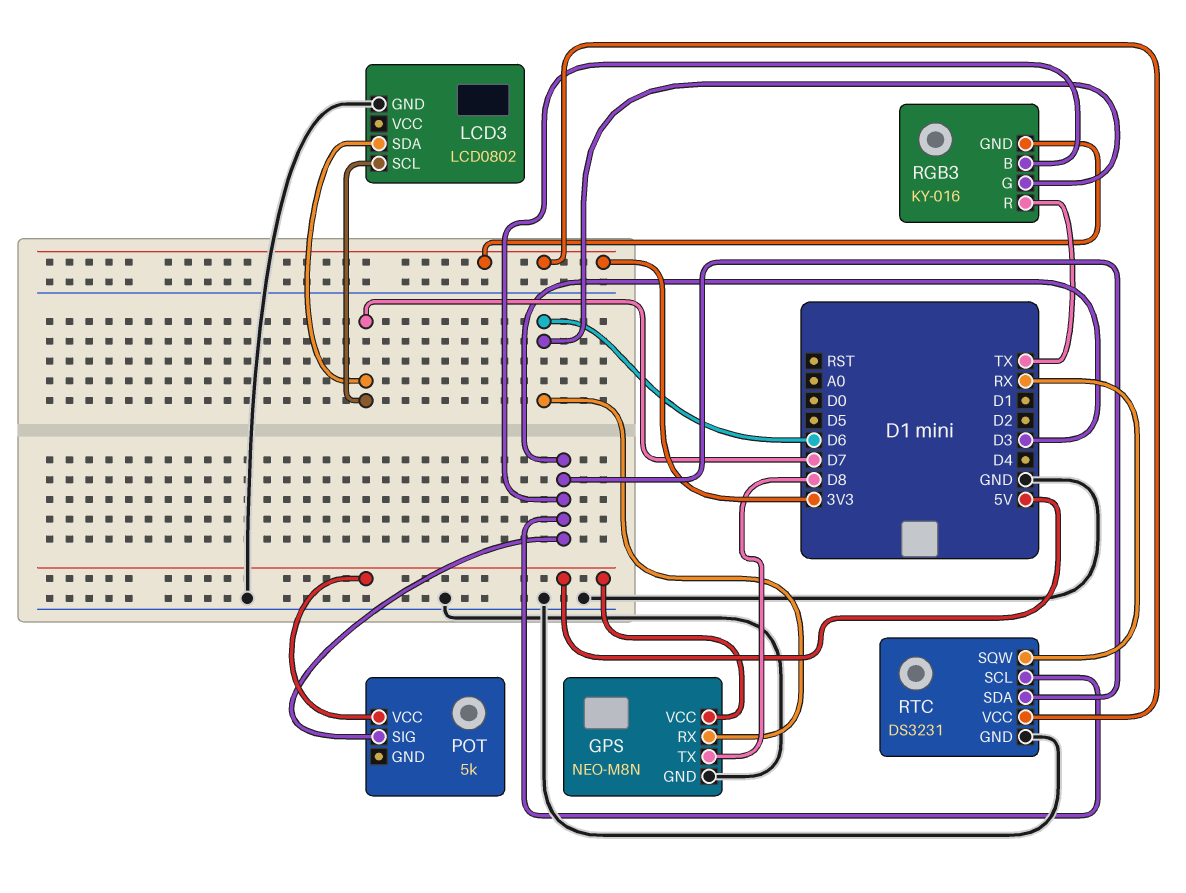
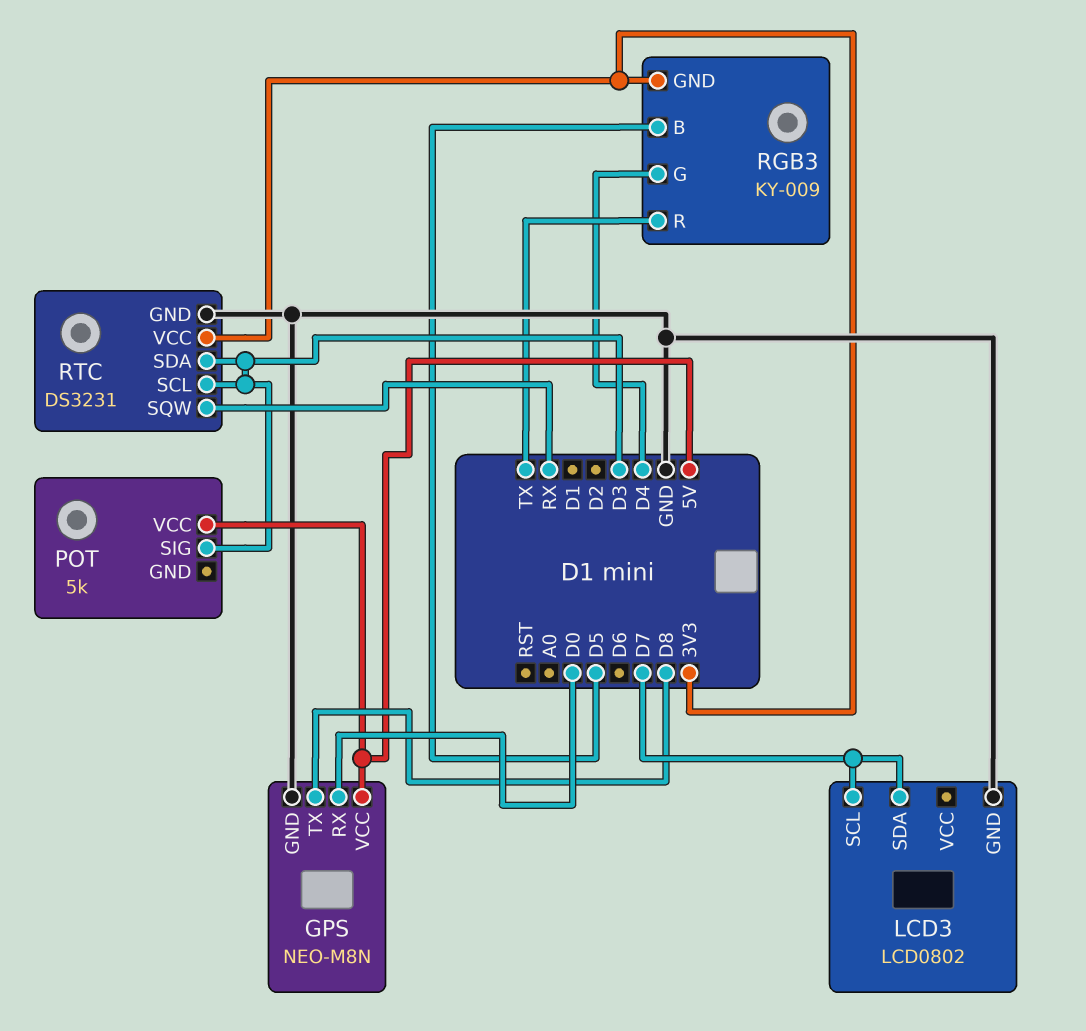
GPS pin RX: D6 -> D0
RGB3: KY-016 -> KY-009
RGB3 pin B: D3 -> D5
RGB3 pin G: D6 -> D4

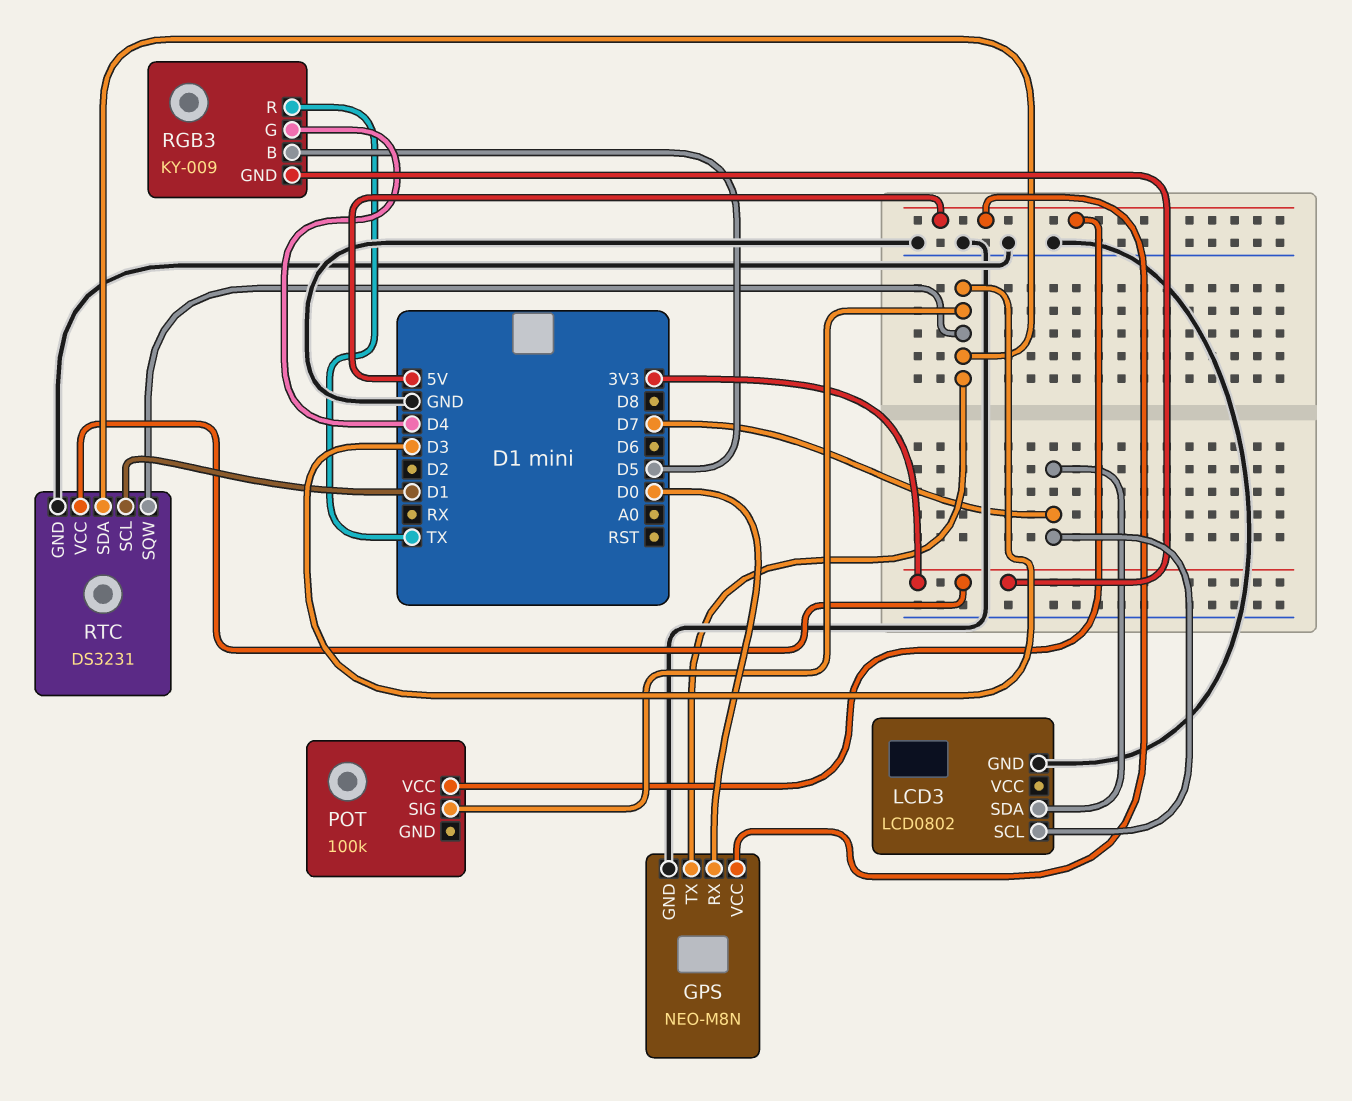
GPS pin TX: D8 -> D3
POT: 5k -> 100k
RTC pin SCL: D3 -> D1
RTC pin SQW: RX -> D3

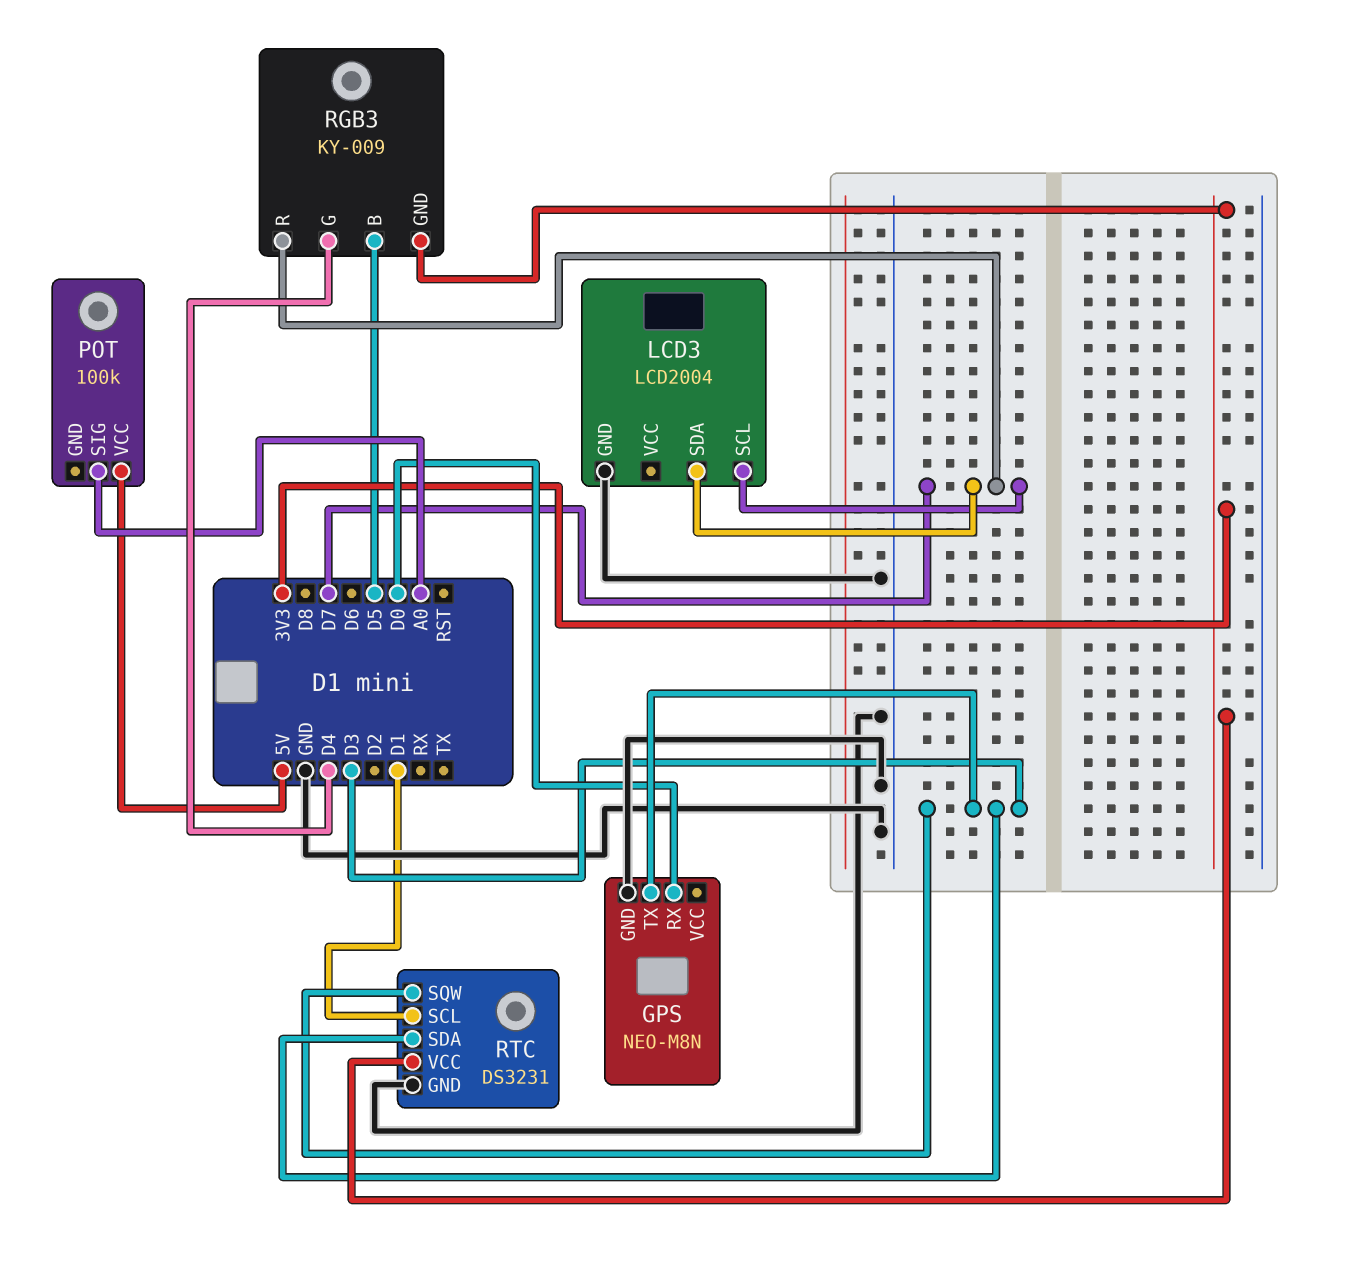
GPS pin VCC: 5V -> none
LCD3: LCD0802 -> LCD2004
POT pin SIG: D3 -> A0
RGB3 pin R: TX -> D7

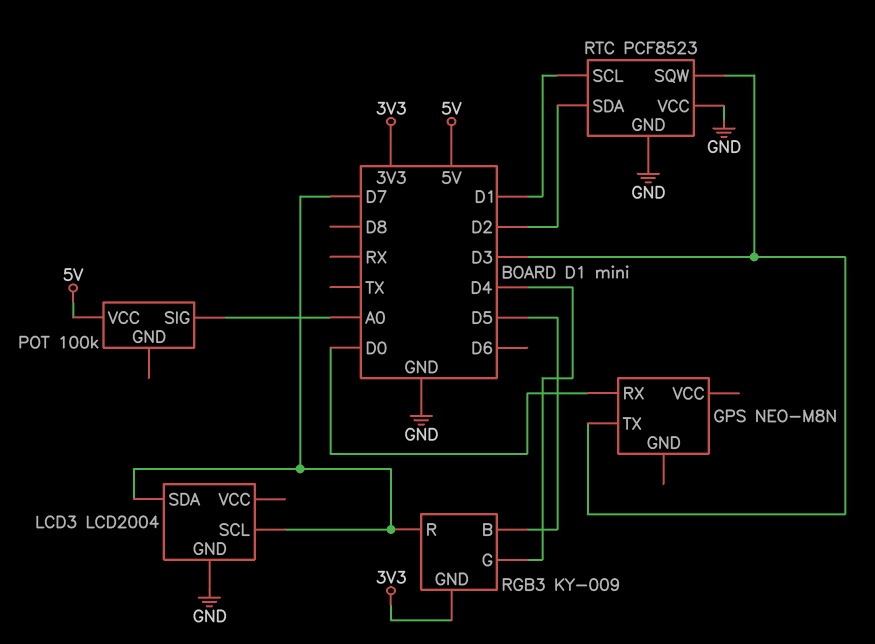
GPS pin GND: GND -> none
RTC: DS3231 -> PCF8523
RTC pin SDA: D3 -> D2
RTC pin VCC: 3V3 -> GND

